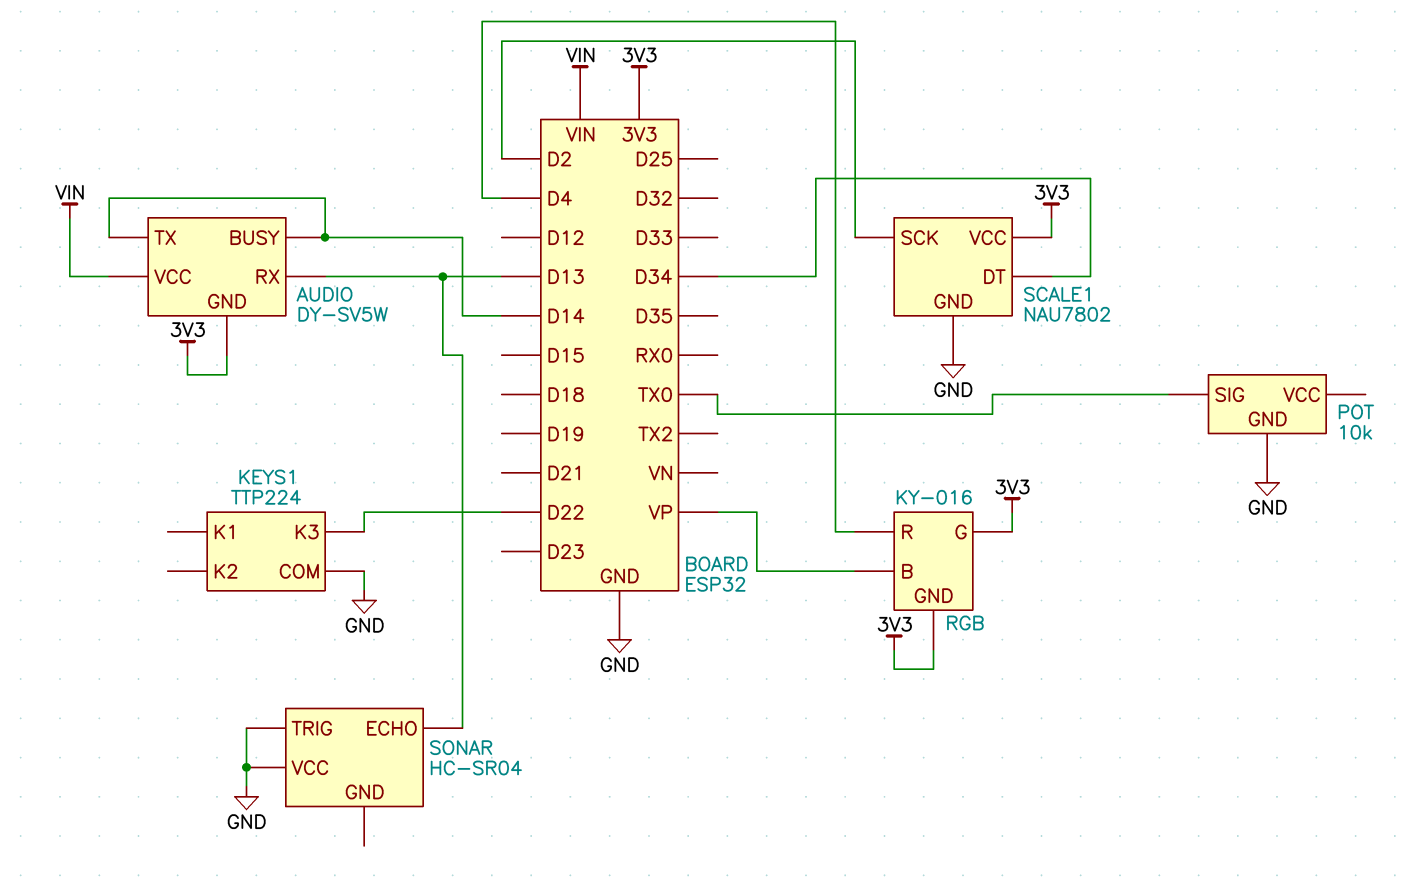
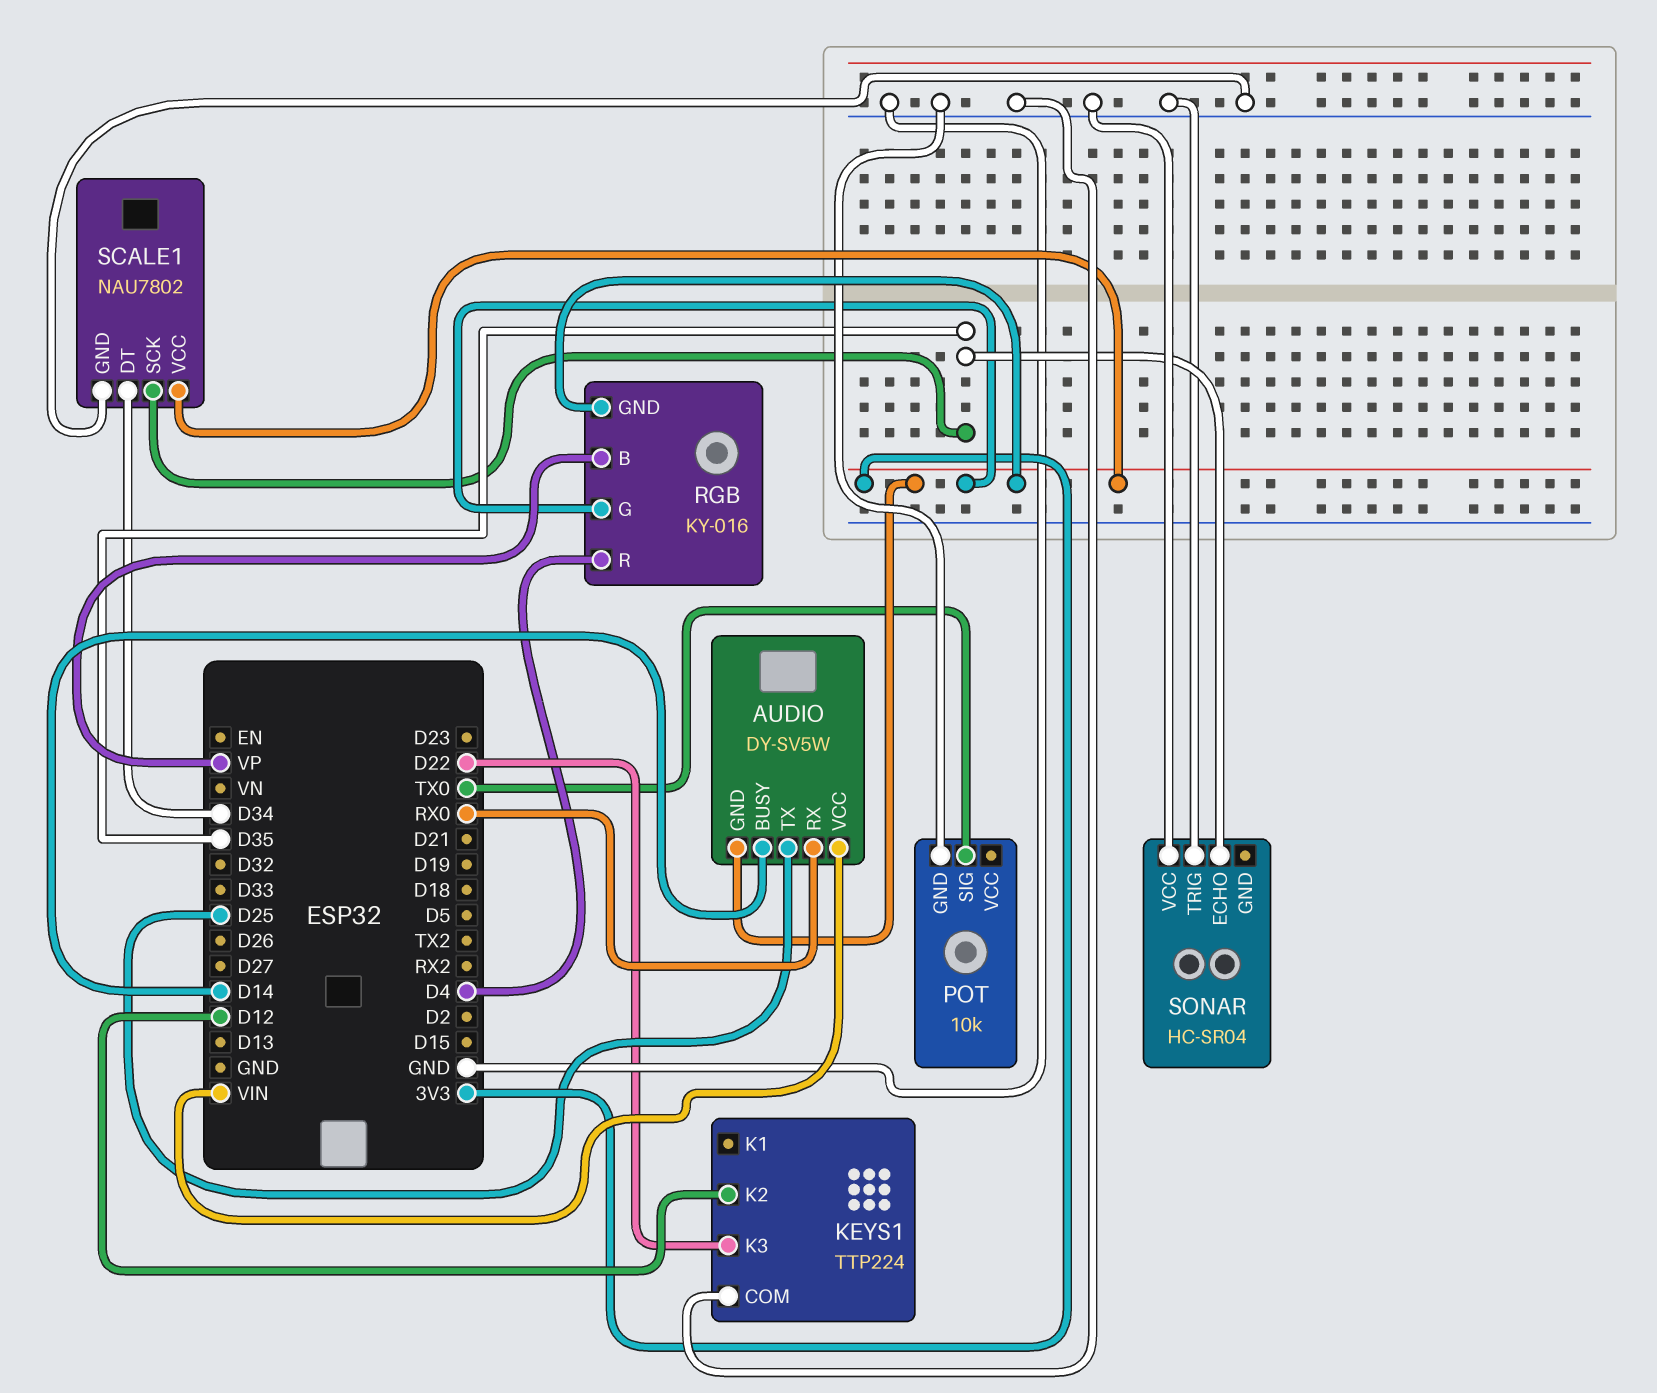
AUDIO pin RX: D13 -> RX0
AUDIO pin TX: D14 -> D25
KEYS1 pin K2: none -> D12
SCALE1 pin SCK: D2 -> D35
SONAR pin ECHO: D13 -> D35

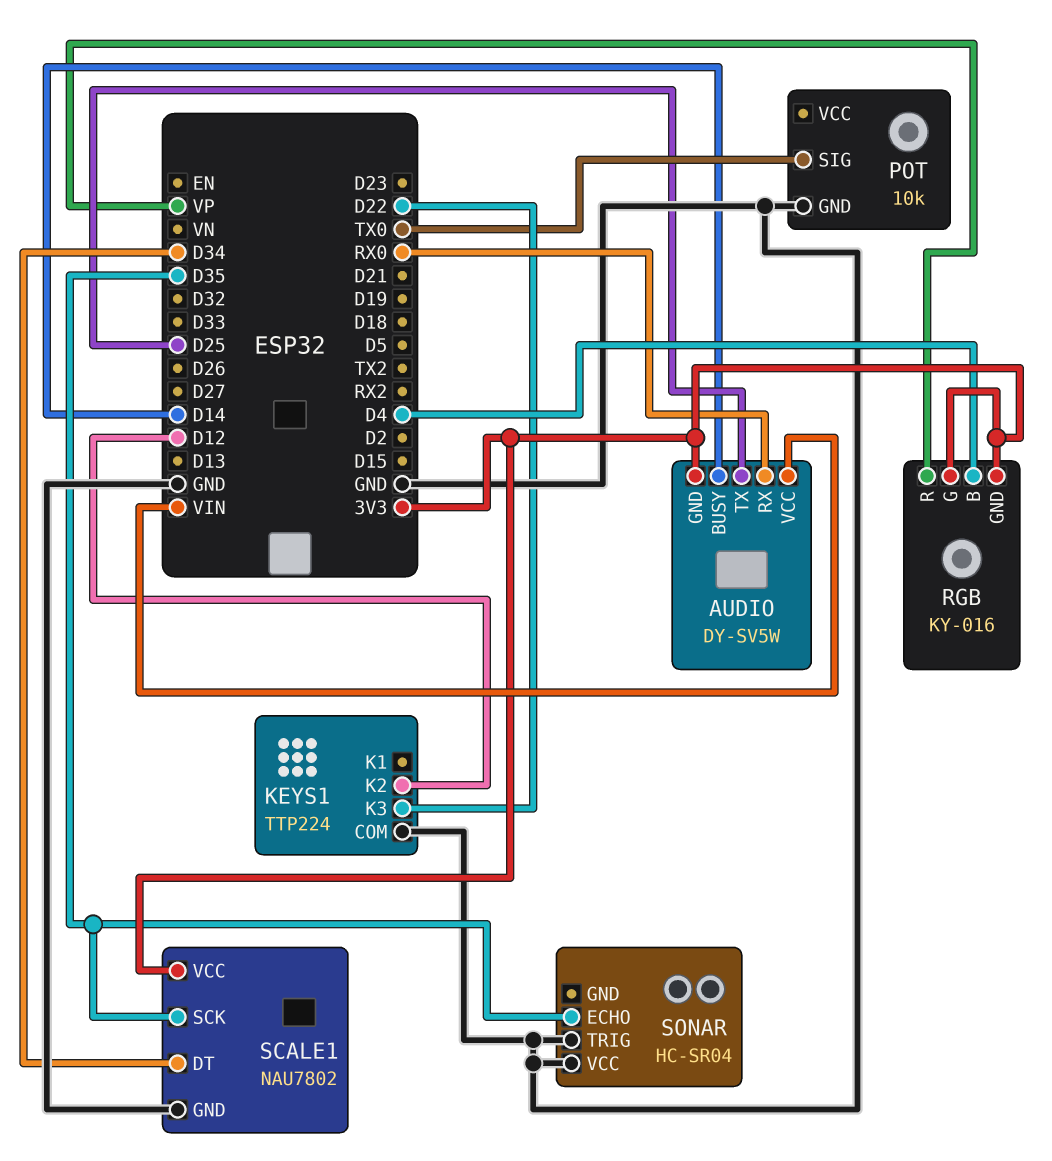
RGB pin B: VP -> D4
RGB pin R: D4 -> VP

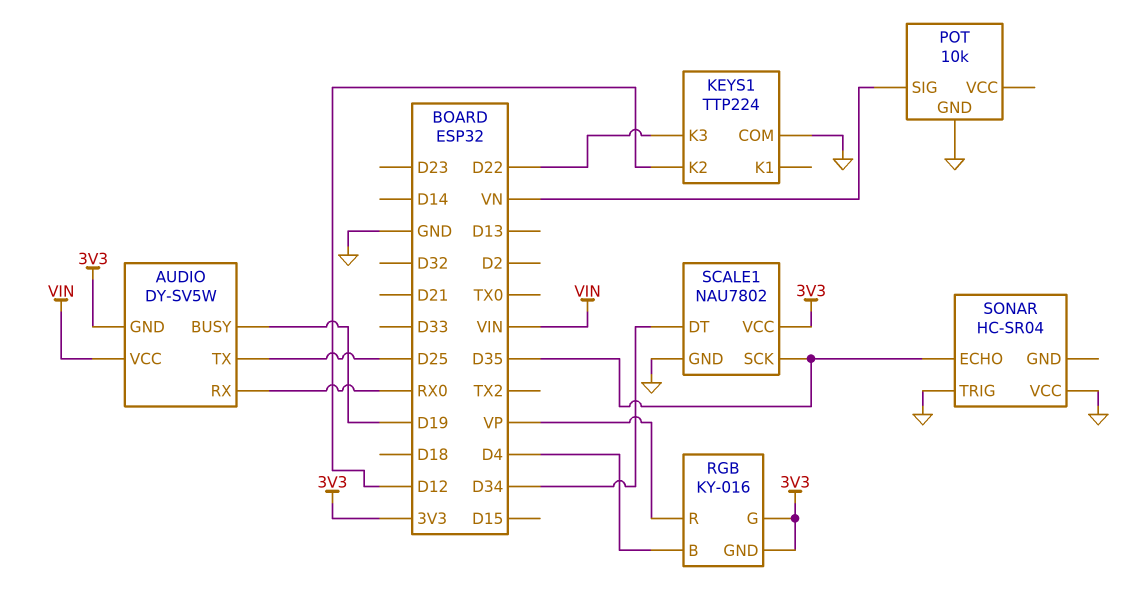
AUDIO pin BUSY: D14 -> D19
POT pin SIG: TX0 -> VN

